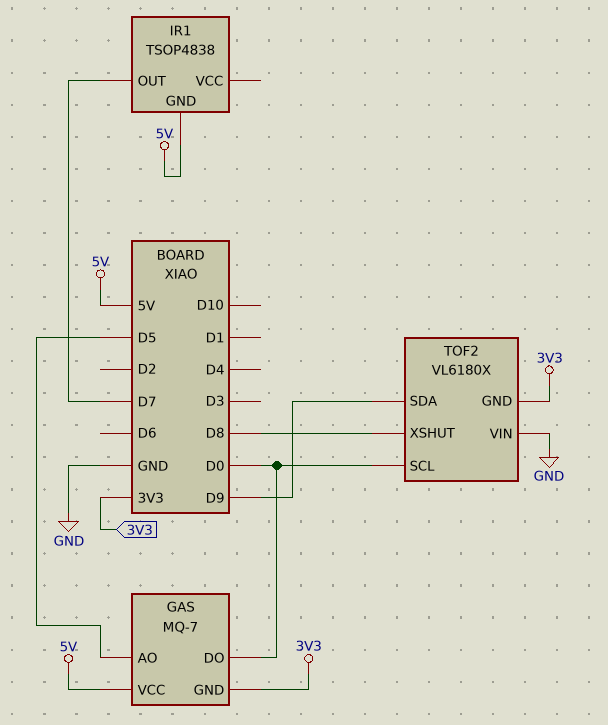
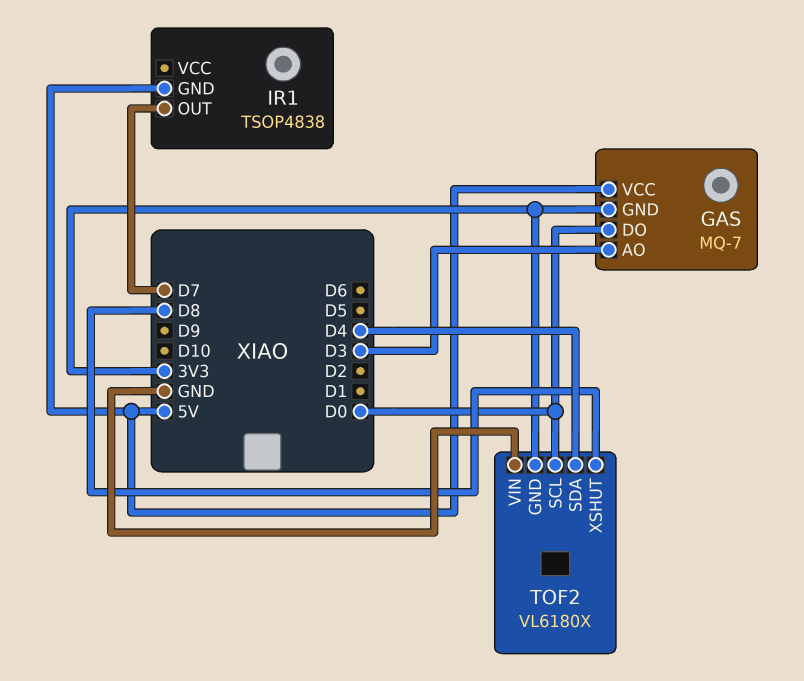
GAS pin AO: D5 -> D3
TOF2 pin SDA: D9 -> D4

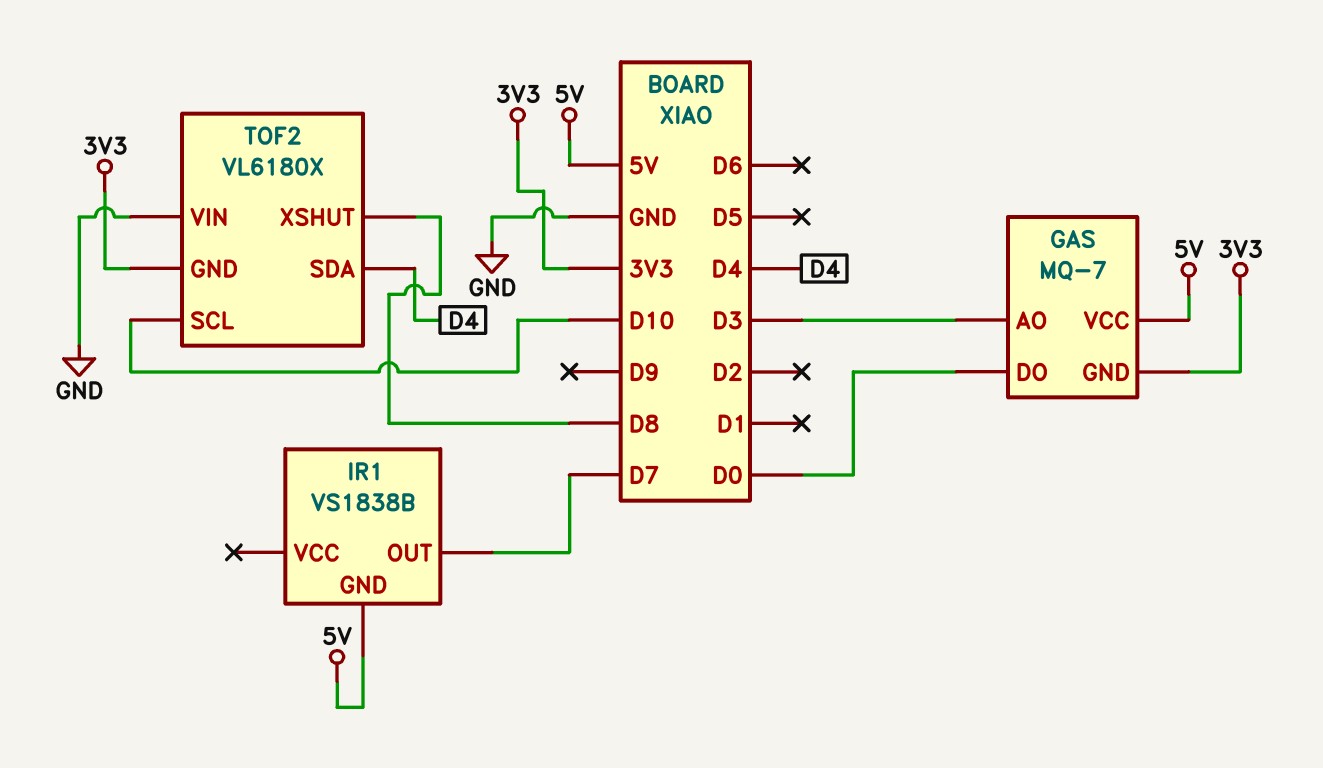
IR1: TSOP4838 -> VS1838B
TOF2 pin SCL: D0 -> D10

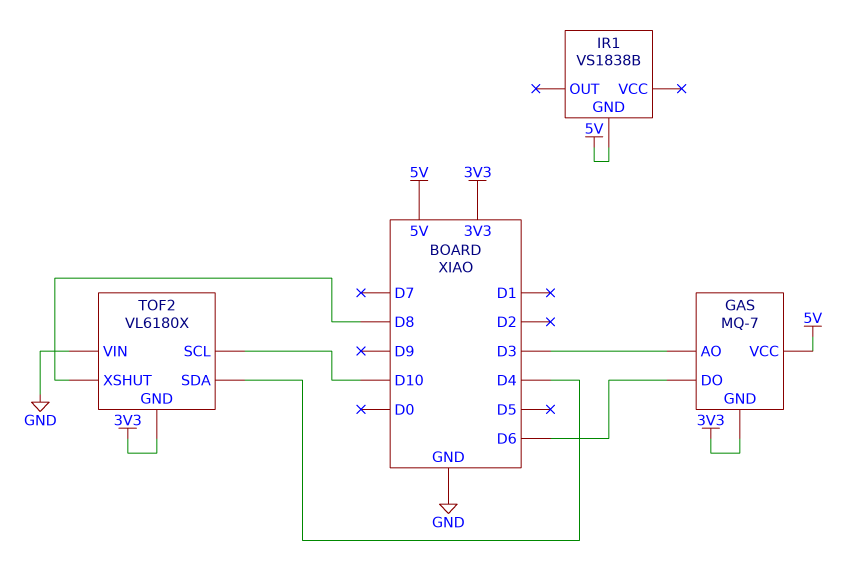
GAS pin DO: D0 -> D6
IR1 pin OUT: D7 -> none

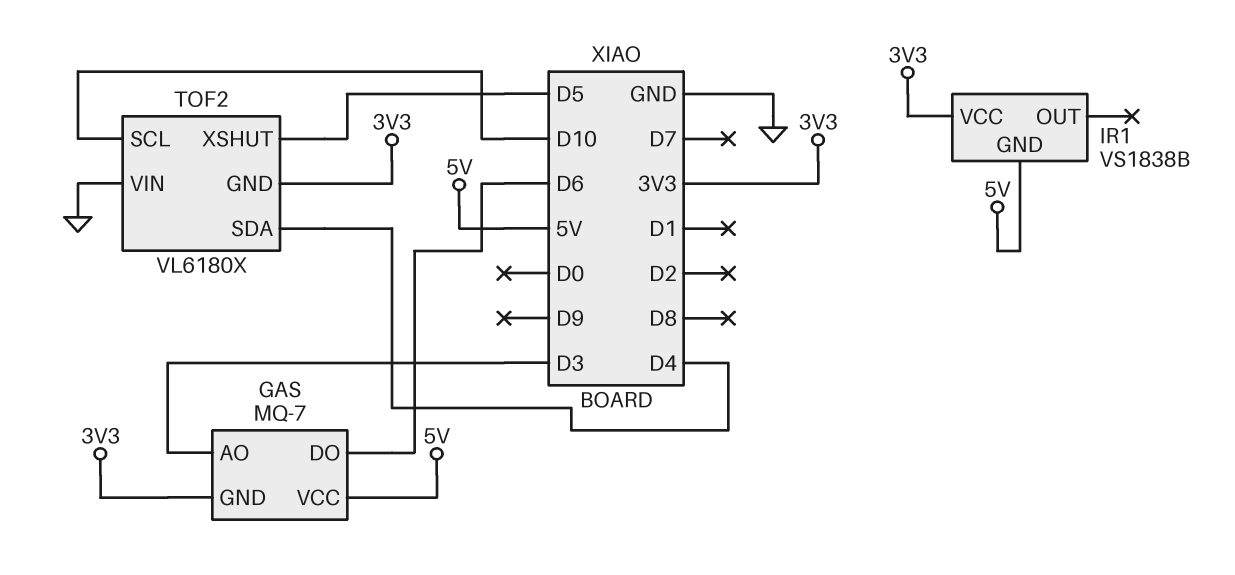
IR1 pin VCC: none -> 3V3
TOF2 pin XSHUT: D8 -> D5

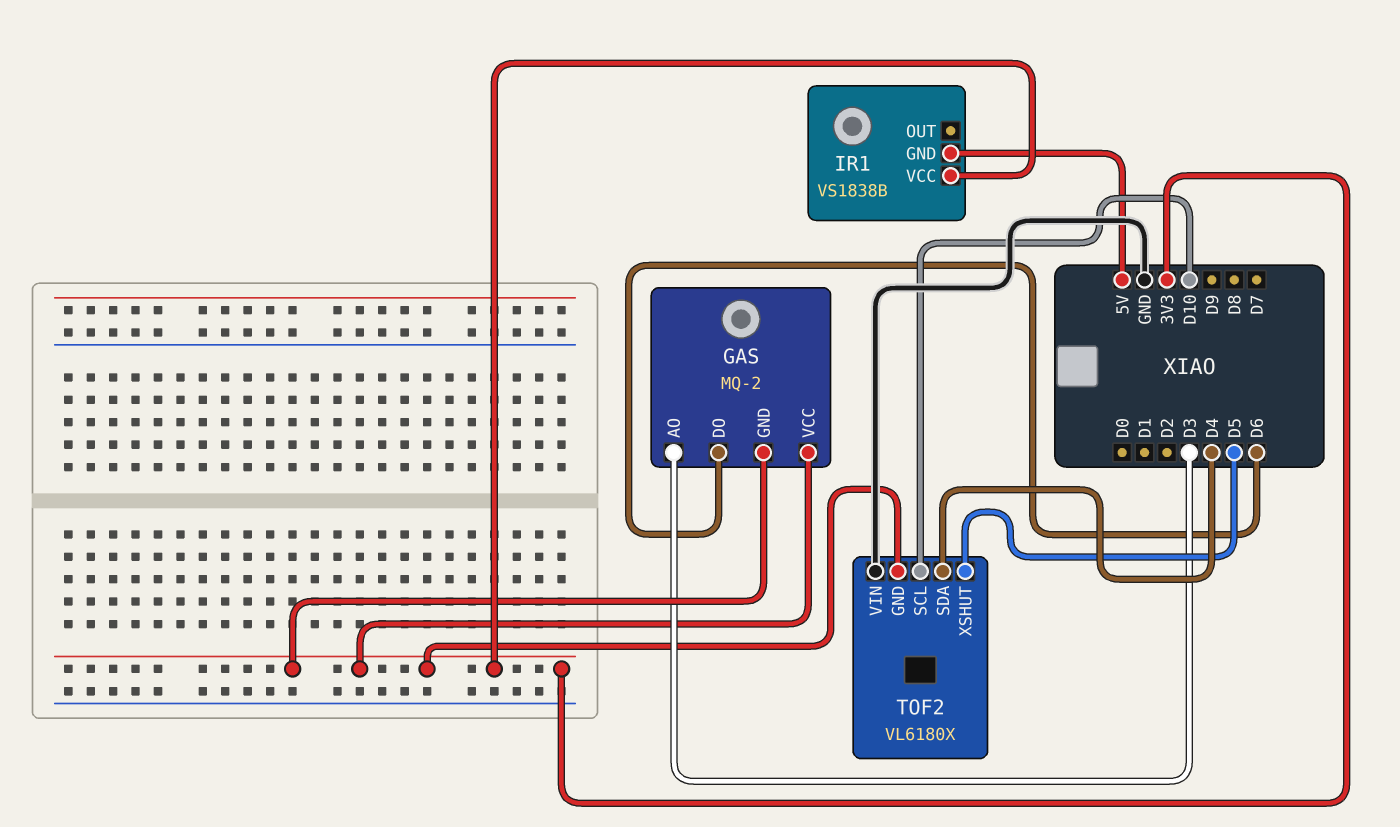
GAS: MQ-7 -> MQ-2
GAS pin VCC: 5V -> 3V3

